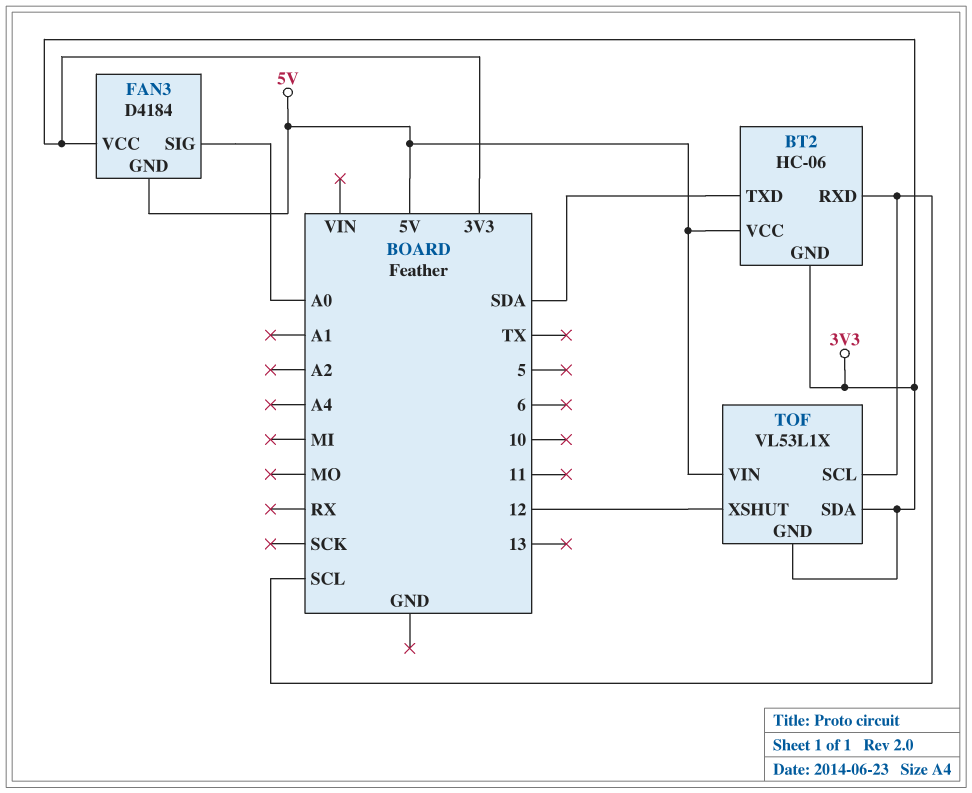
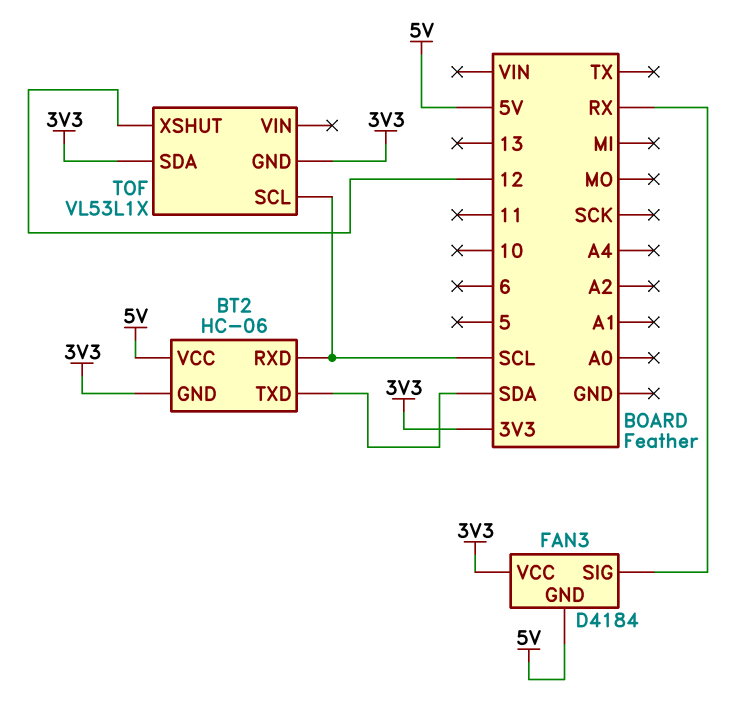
FAN3 pin SIG: A0 -> RX
TOF pin VIN: 5V -> none

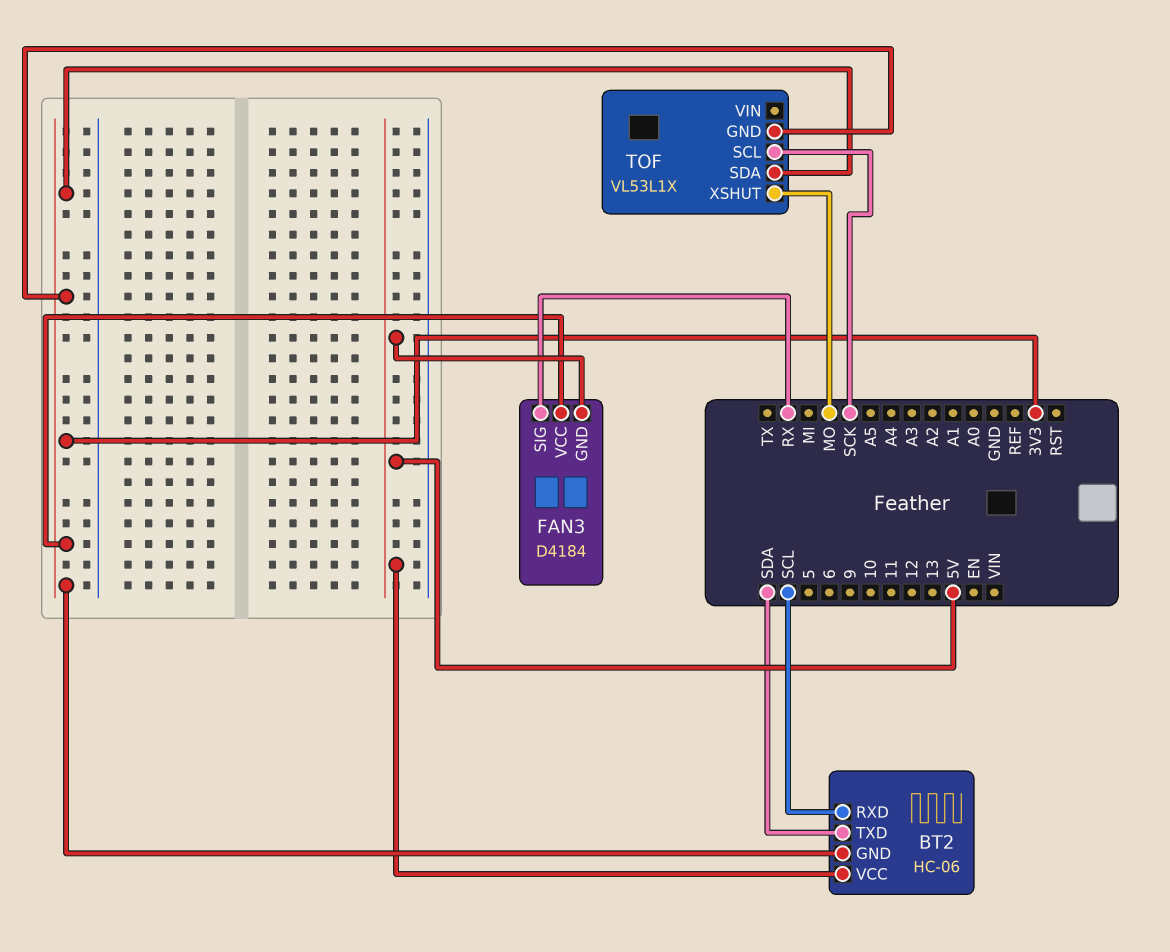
TOF pin SCL: SCL -> SCK
TOF pin XSHUT: 12 -> MO

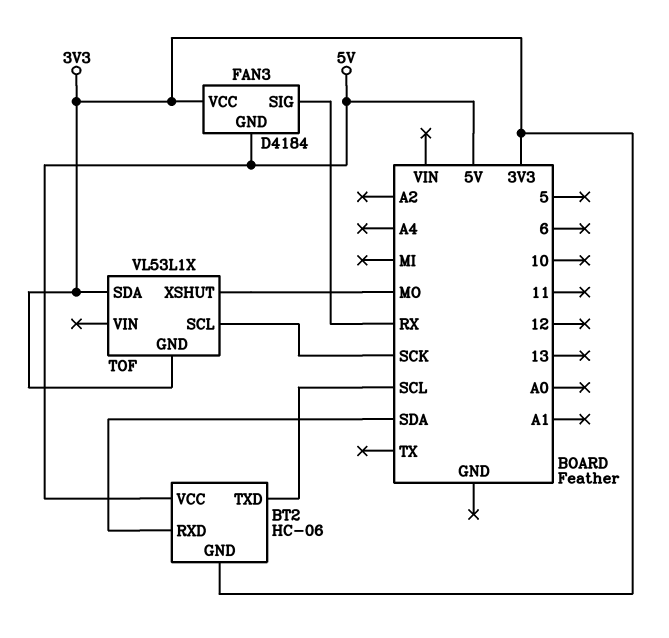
BT2 pin RXD: SCL -> SDA
BT2 pin TXD: SDA -> SCL

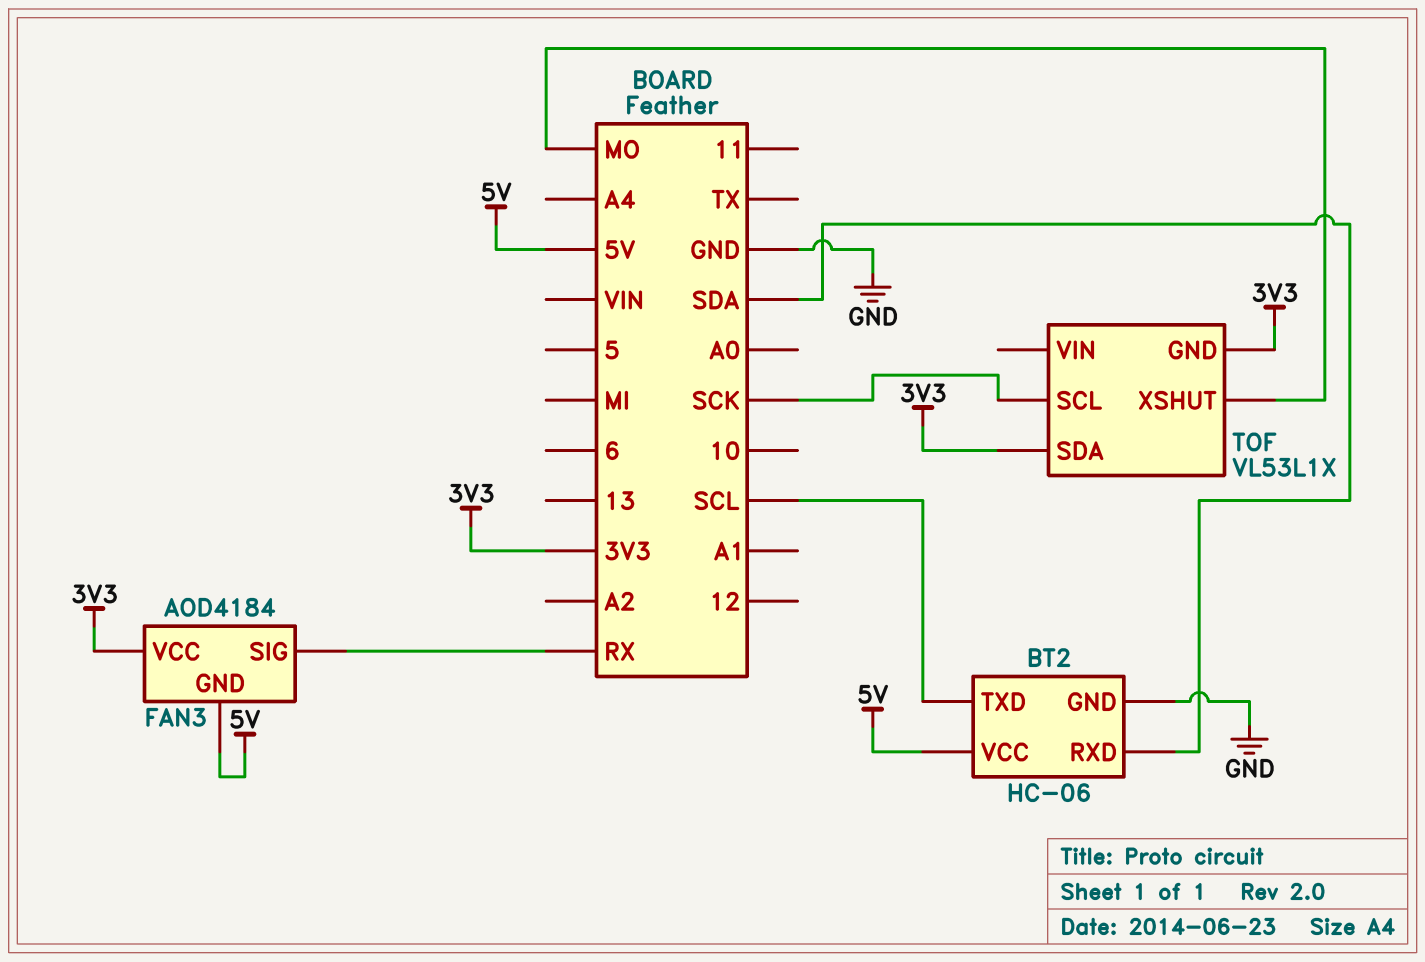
BT2 pin GND: 3V3 -> GND
FAN3: D4184 -> AOD4184

